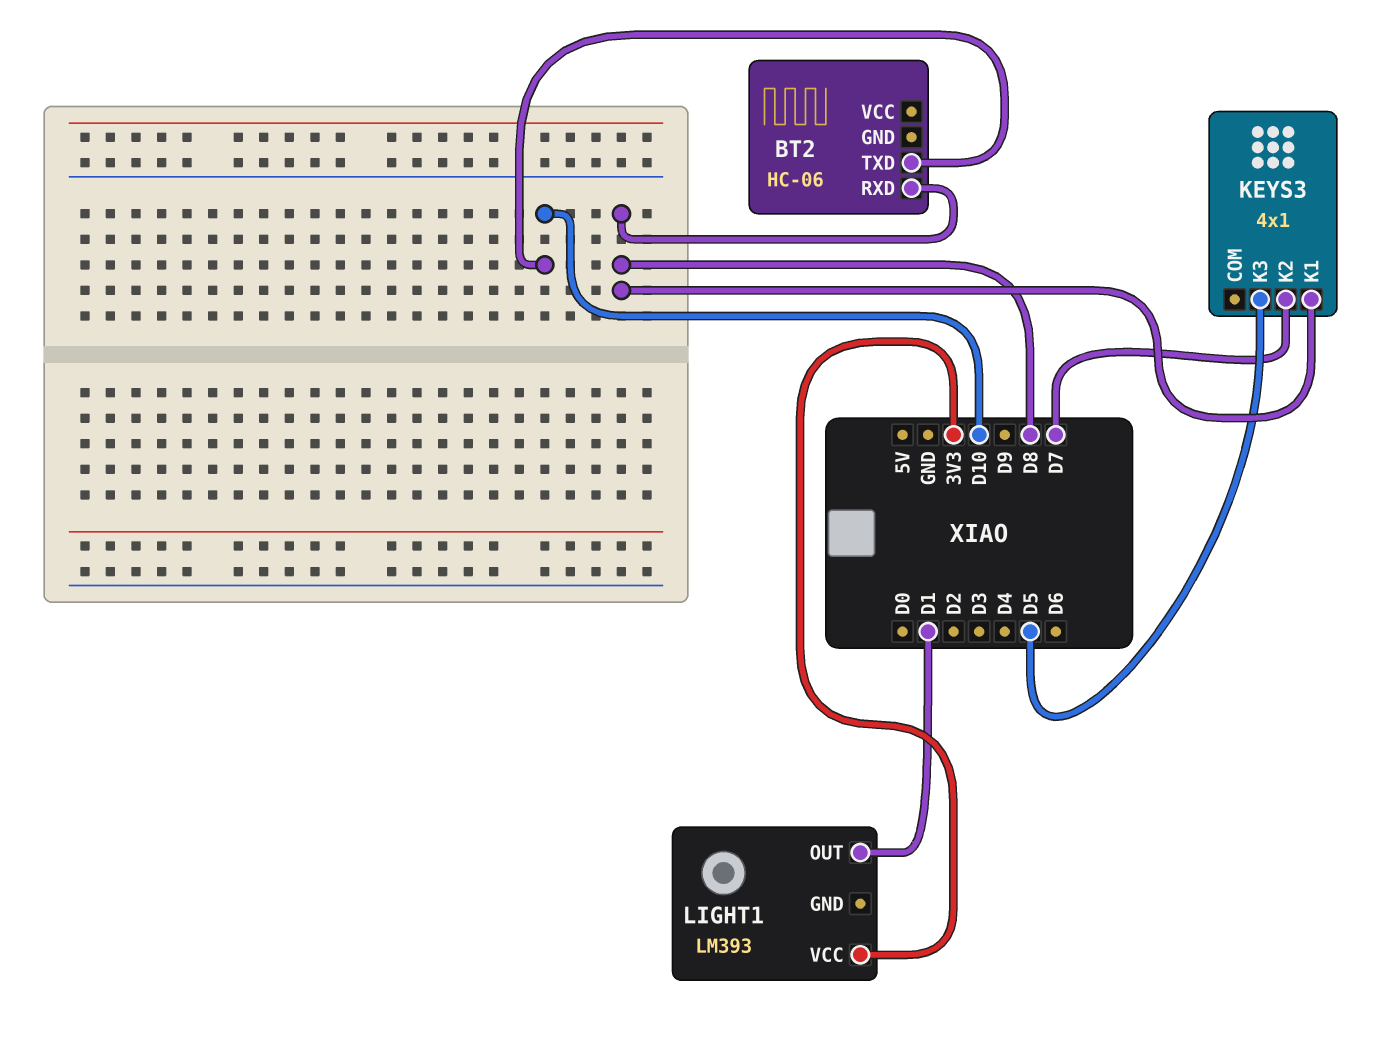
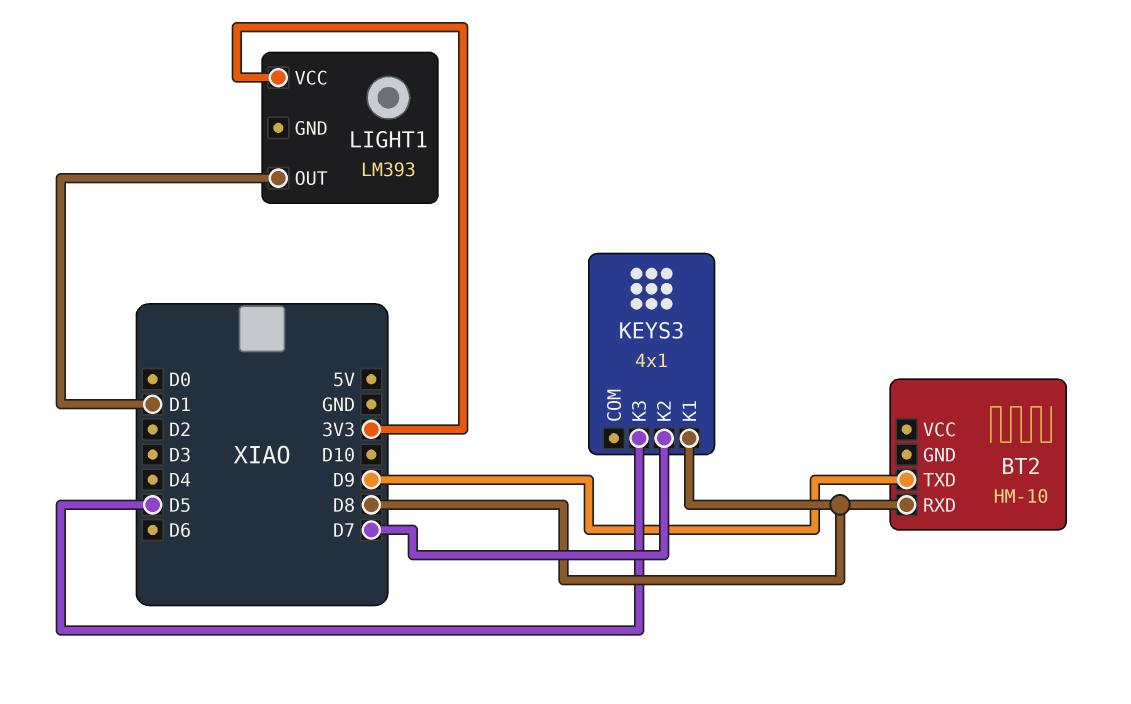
BT2: HC-06 -> HM-10
BT2 pin TXD: D10 -> D9

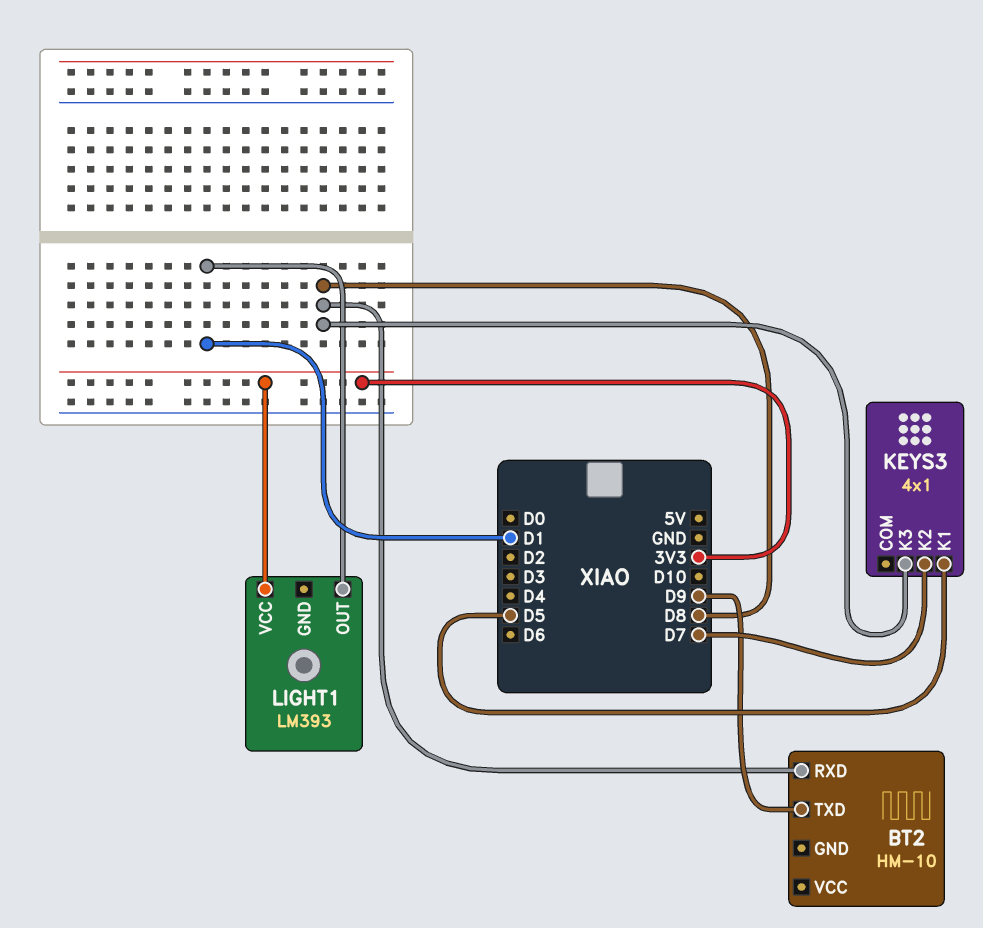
KEYS3 pin K1: D8 -> D5
KEYS3 pin K3: D5 -> D8

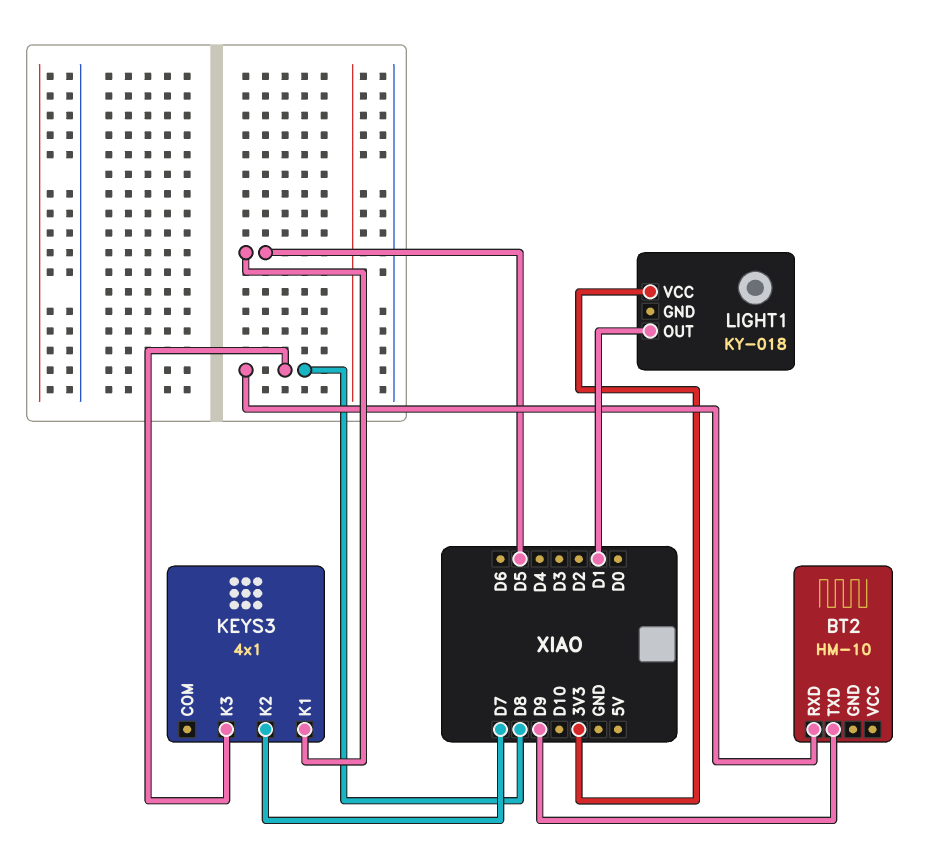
LIGHT1: LM393 -> KY-018

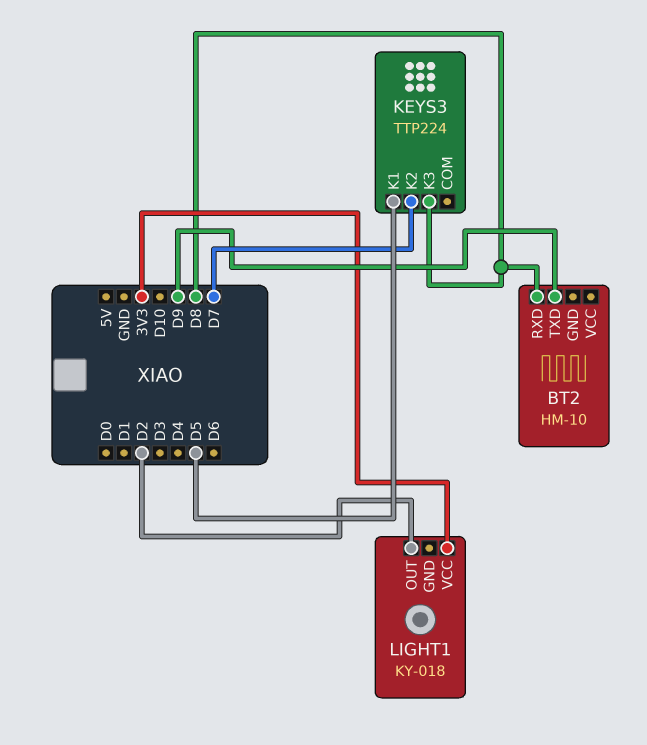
KEYS3: 4x1 -> TTP224
LIGHT1 pin OUT: D1 -> D2

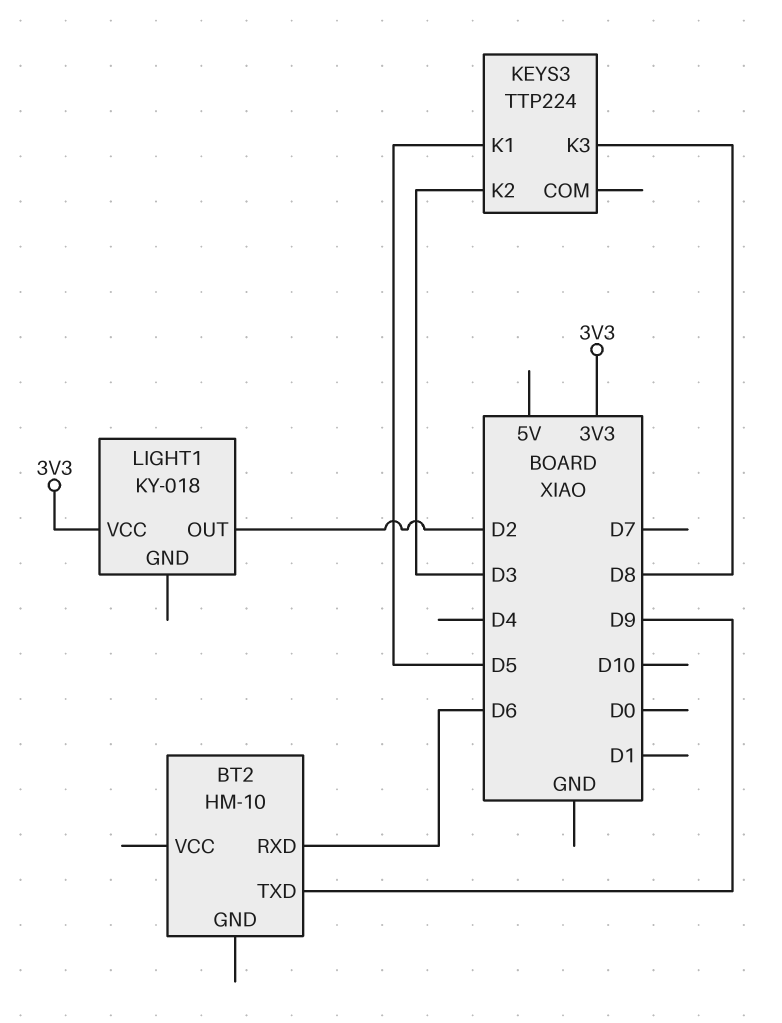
BT2 pin RXD: D8 -> D6
KEYS3 pin K2: D7 -> D3

